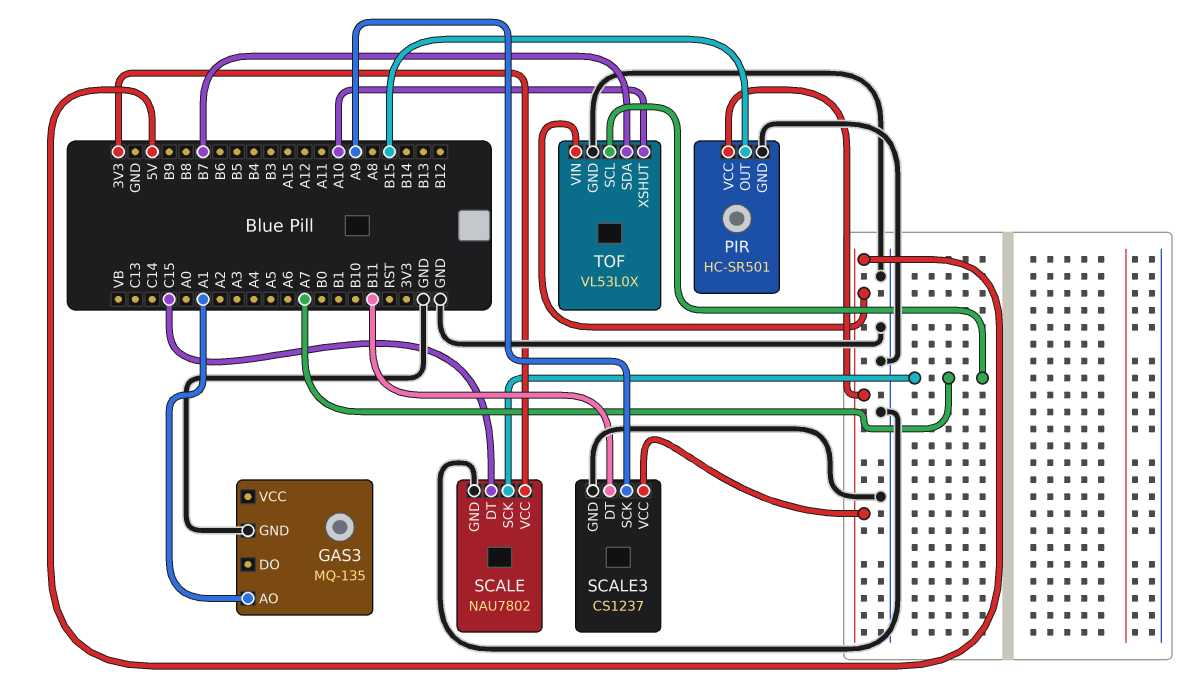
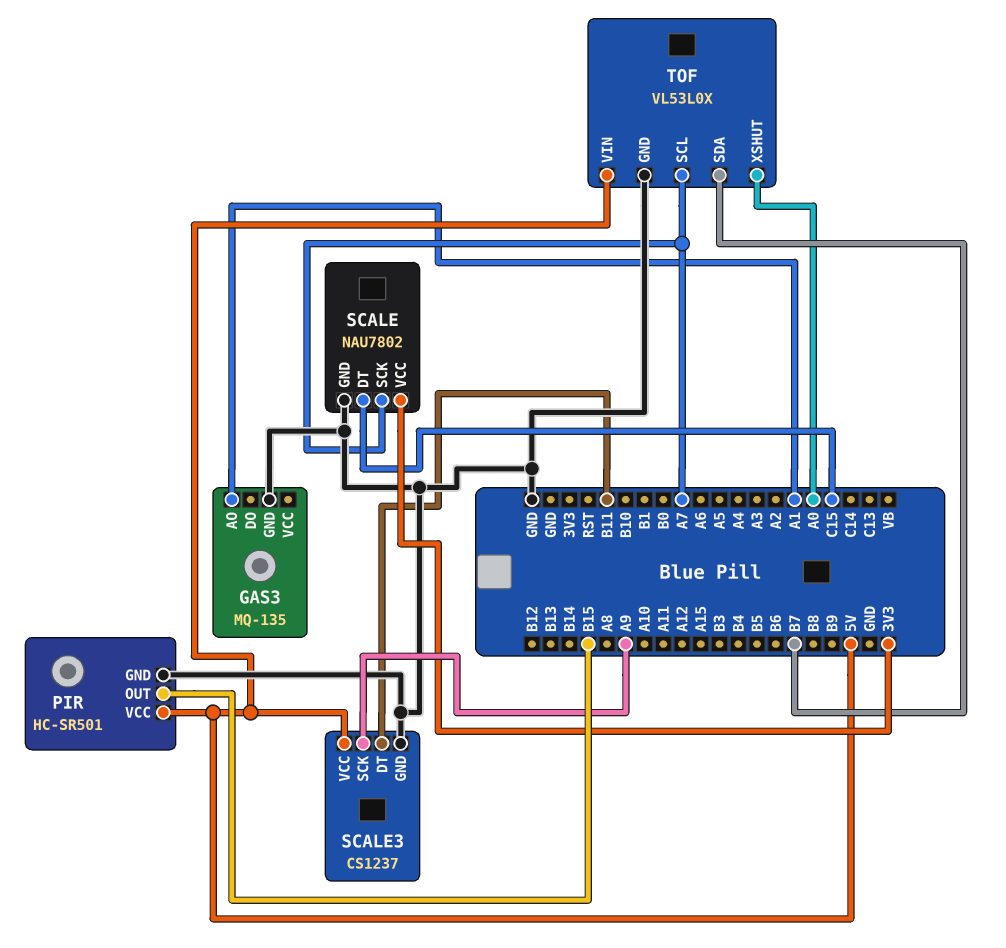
TOF pin XSHUT: A10 -> A0

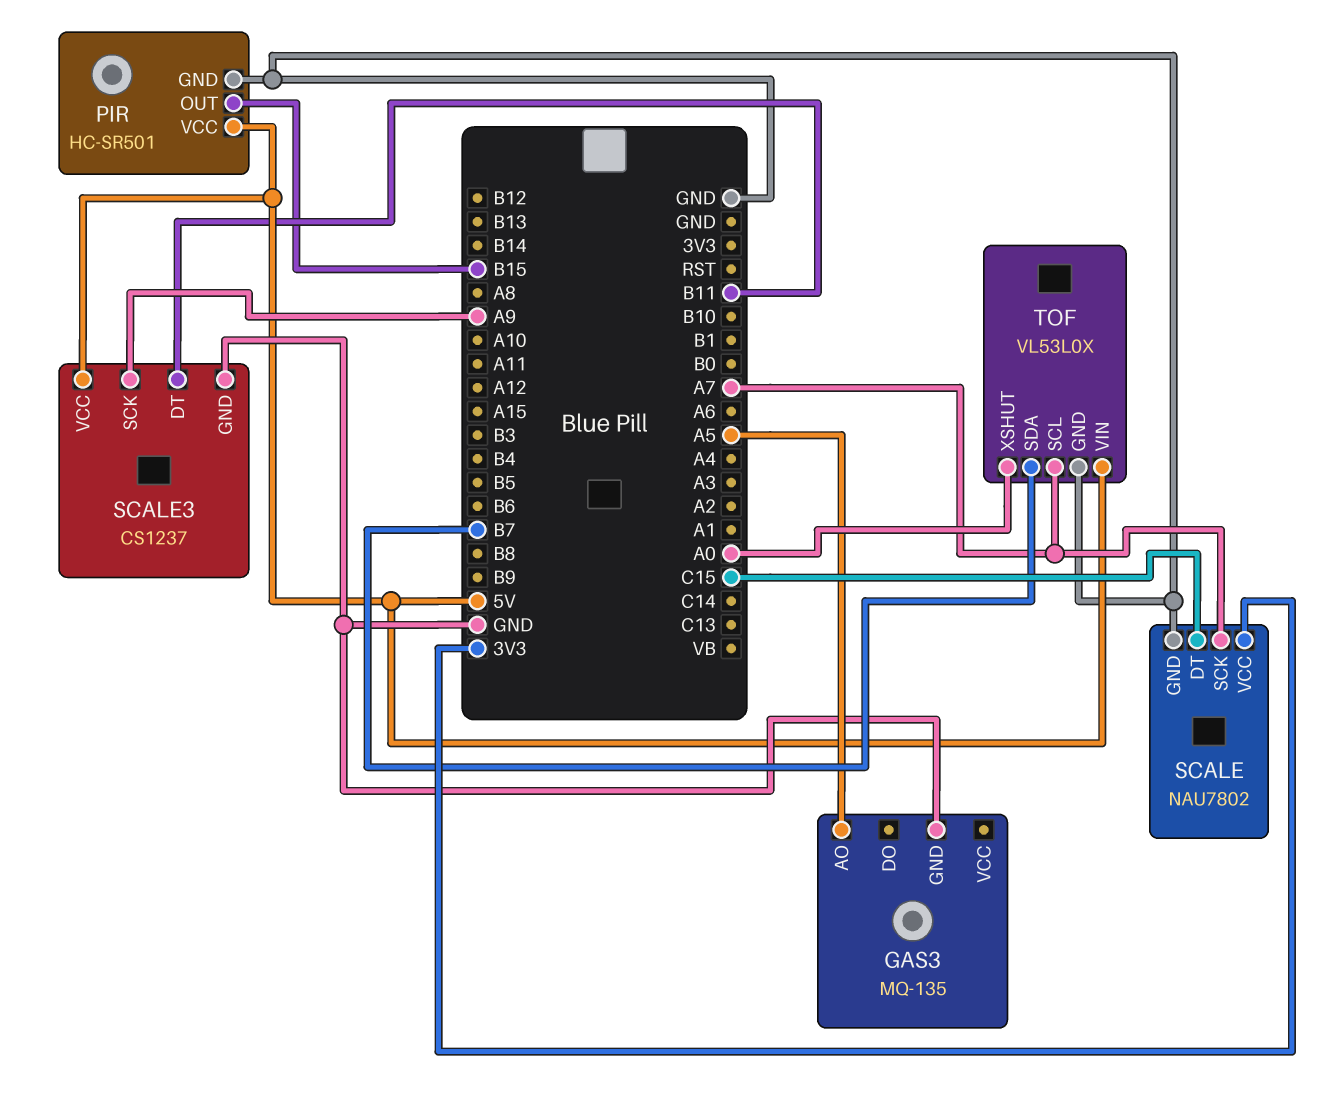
GAS3 pin AO: A1 -> A5

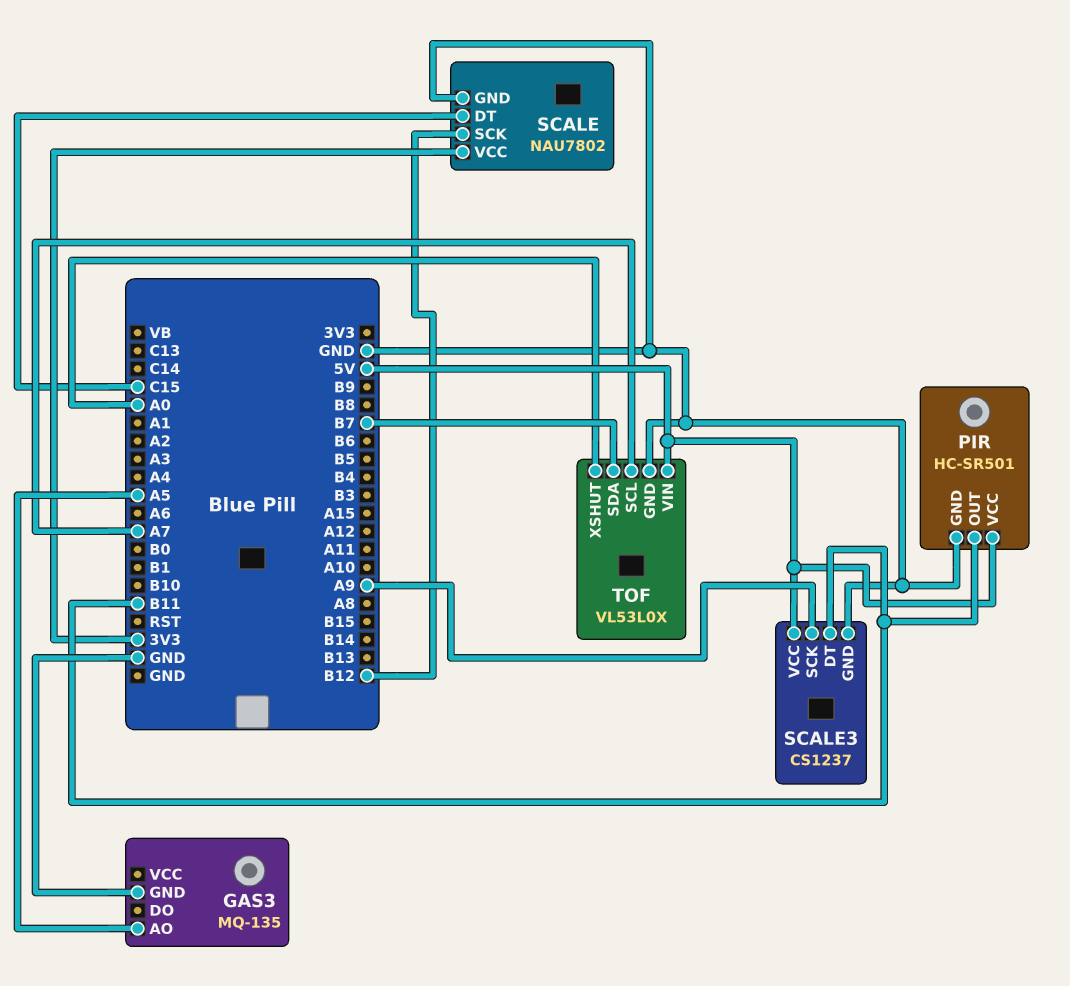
PIR pin OUT: B15 -> B11
SCALE pin SCK: A7 -> B12

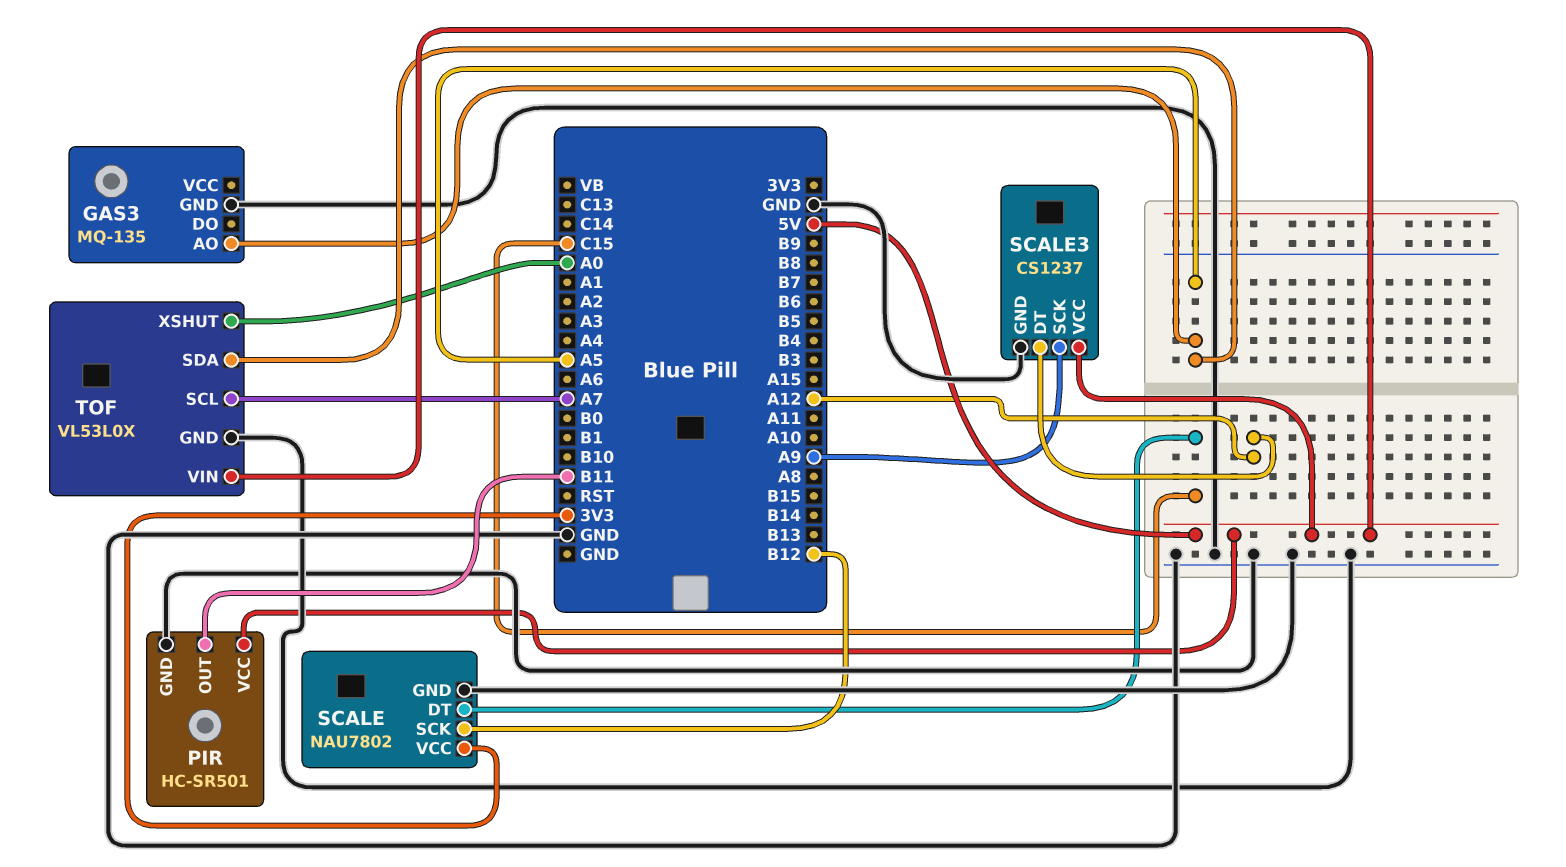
SCALE3 pin DT: B11 -> A12
TOF pin SDA: B7 -> A5

